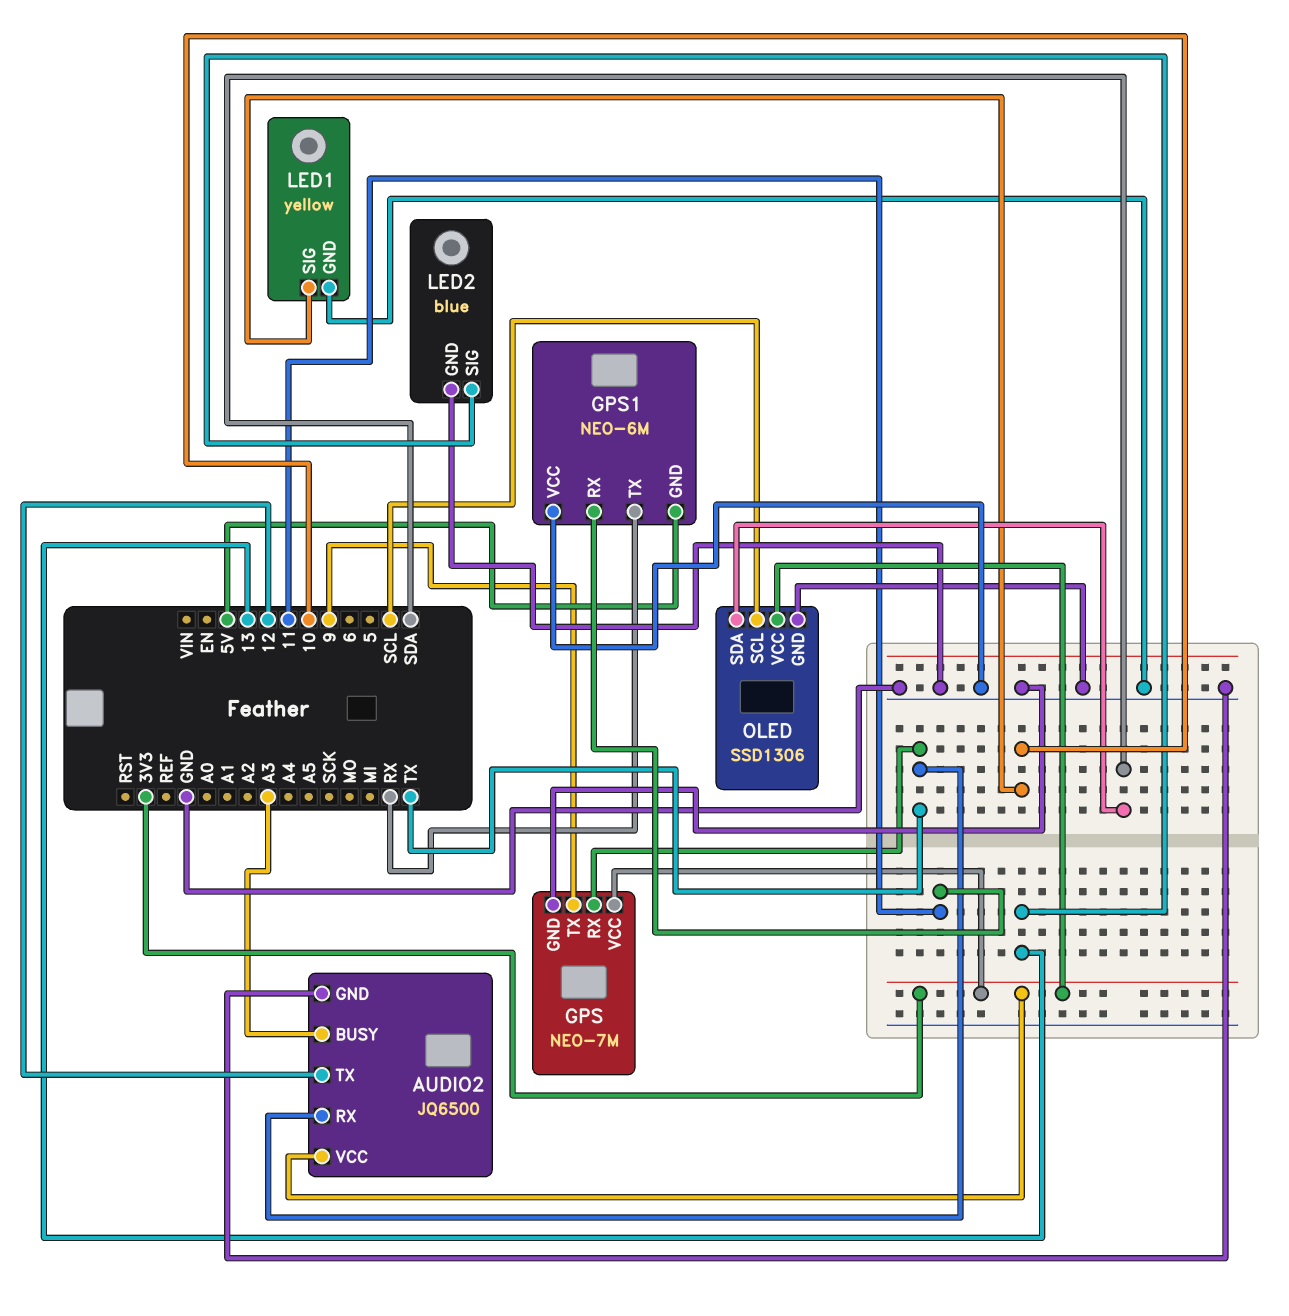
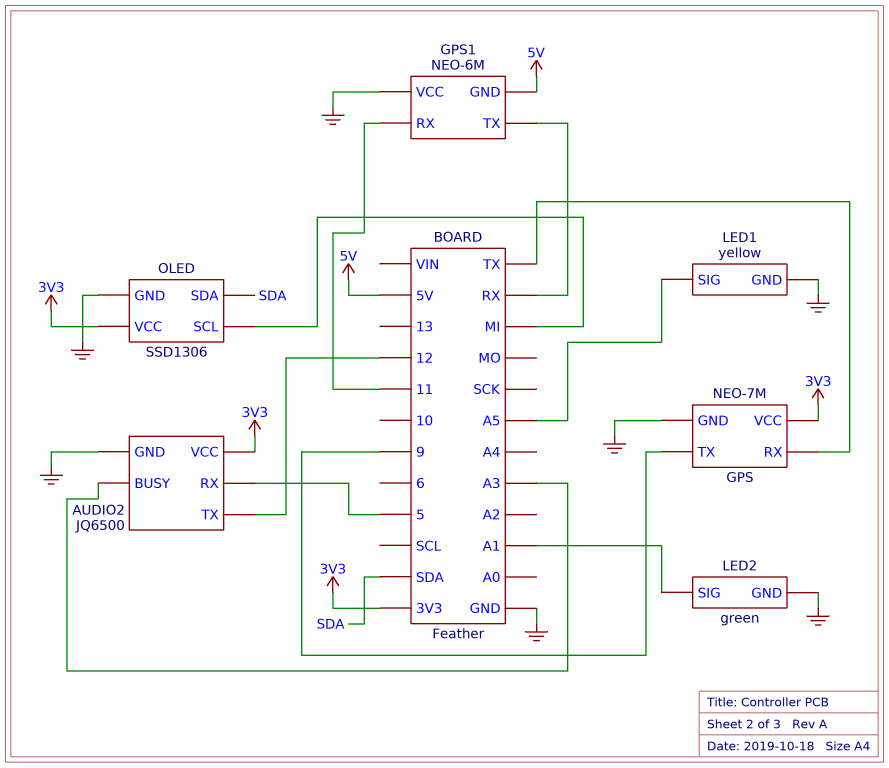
AUDIO2 pin RX: TX -> 5
LED1 pin SIG: 10 -> A5
LED2: blue -> green
LED2 pin SIG: 13 -> A1
OLED pin SCL: SCL -> MI

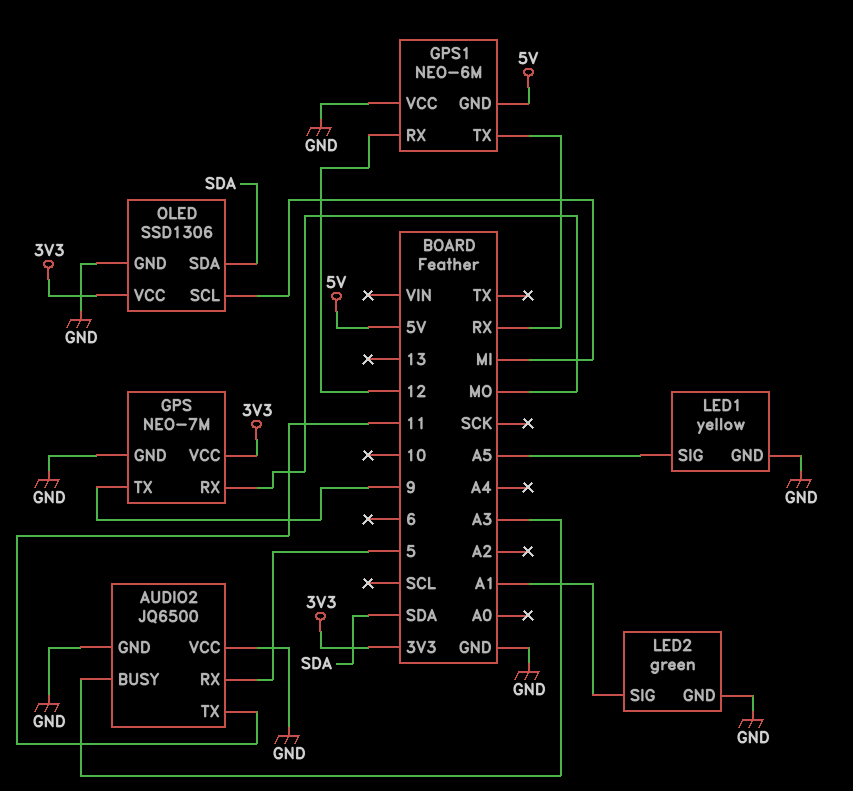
AUDIO2 pin TX: 12 -> 11
AUDIO2 pin VCC: 3V3 -> GND
GPS pin RX: TX -> MO
GPS1 pin RX: 11 -> 12

